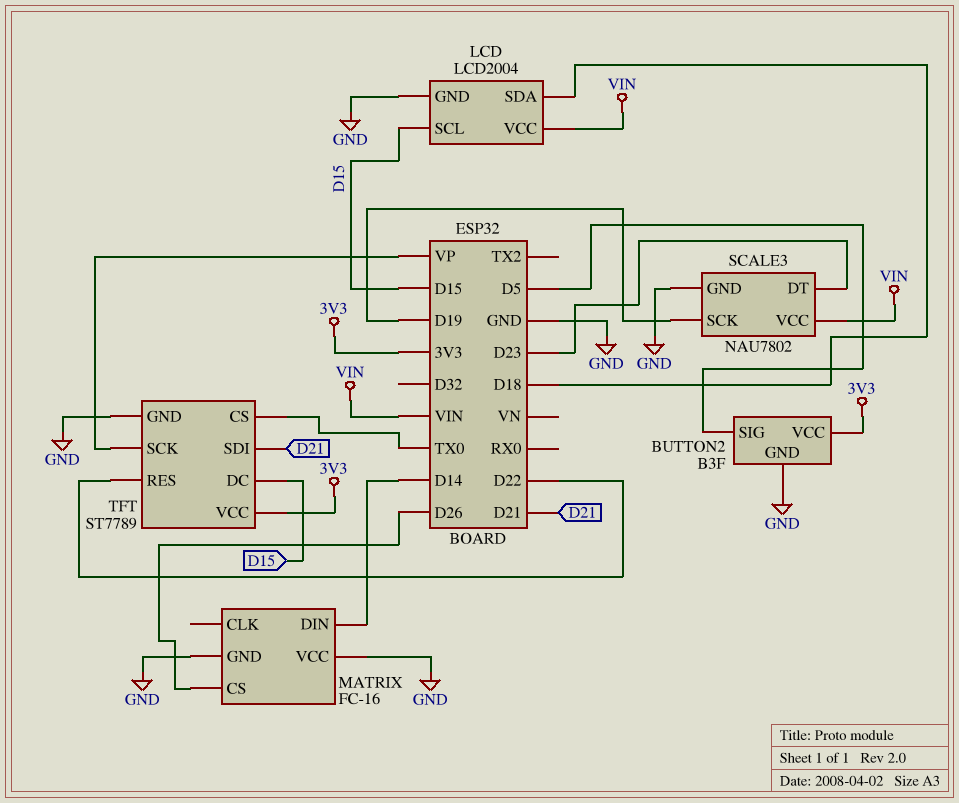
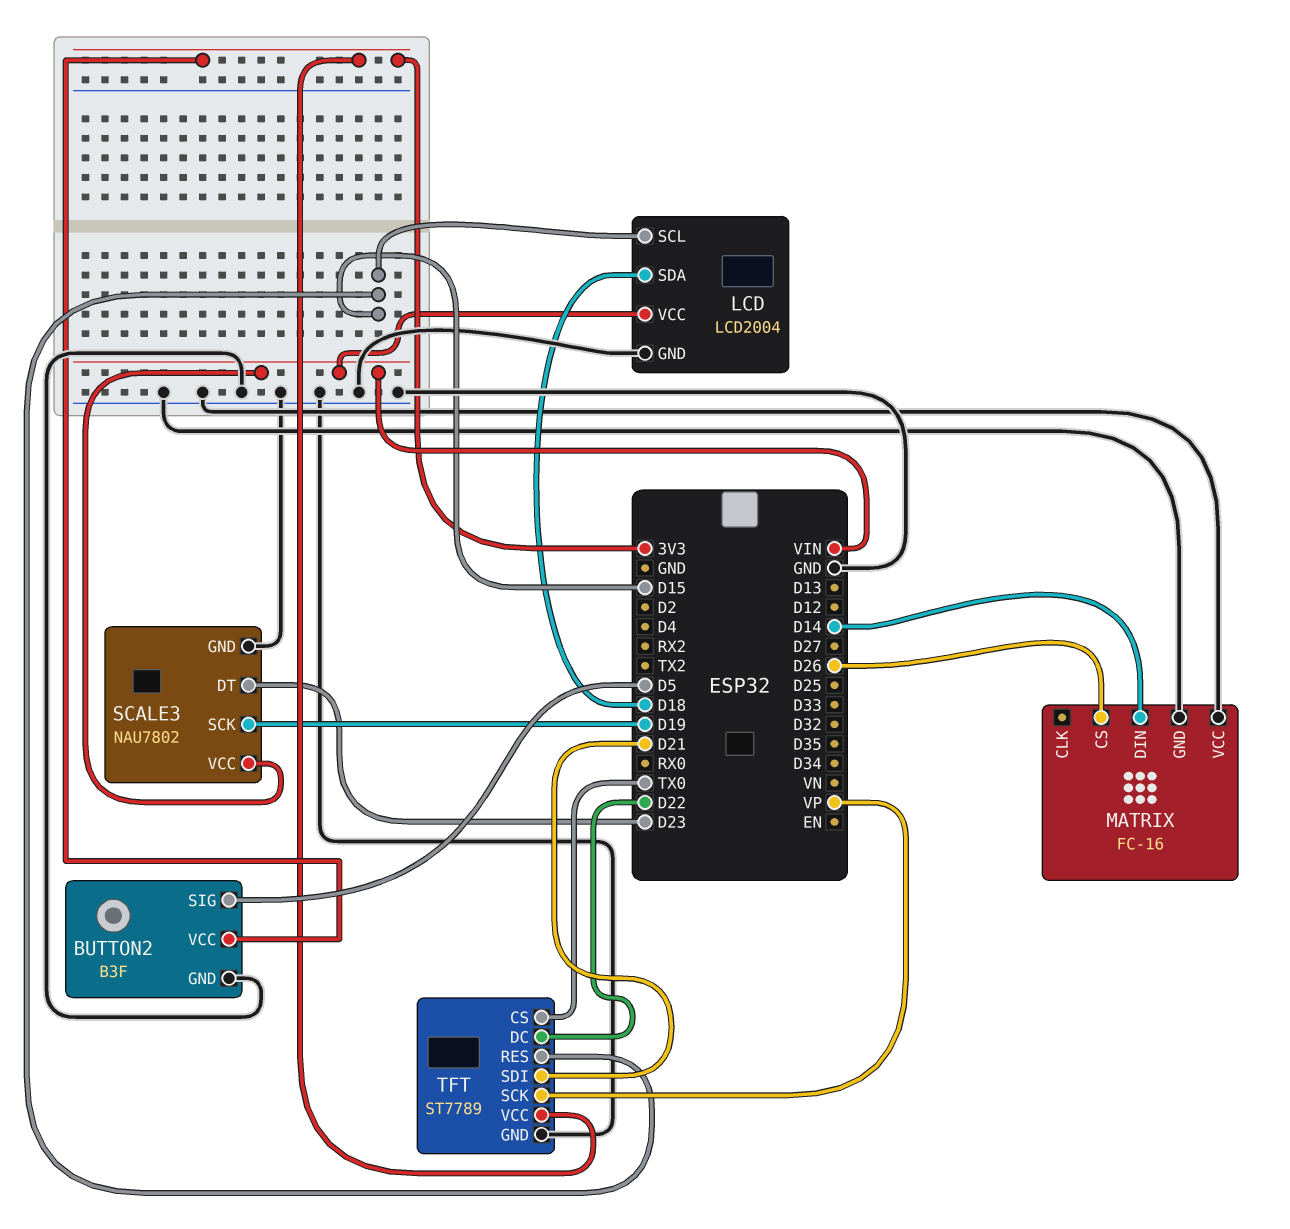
TFT pin DC: D15 -> D22
TFT pin RES: D22 -> D15

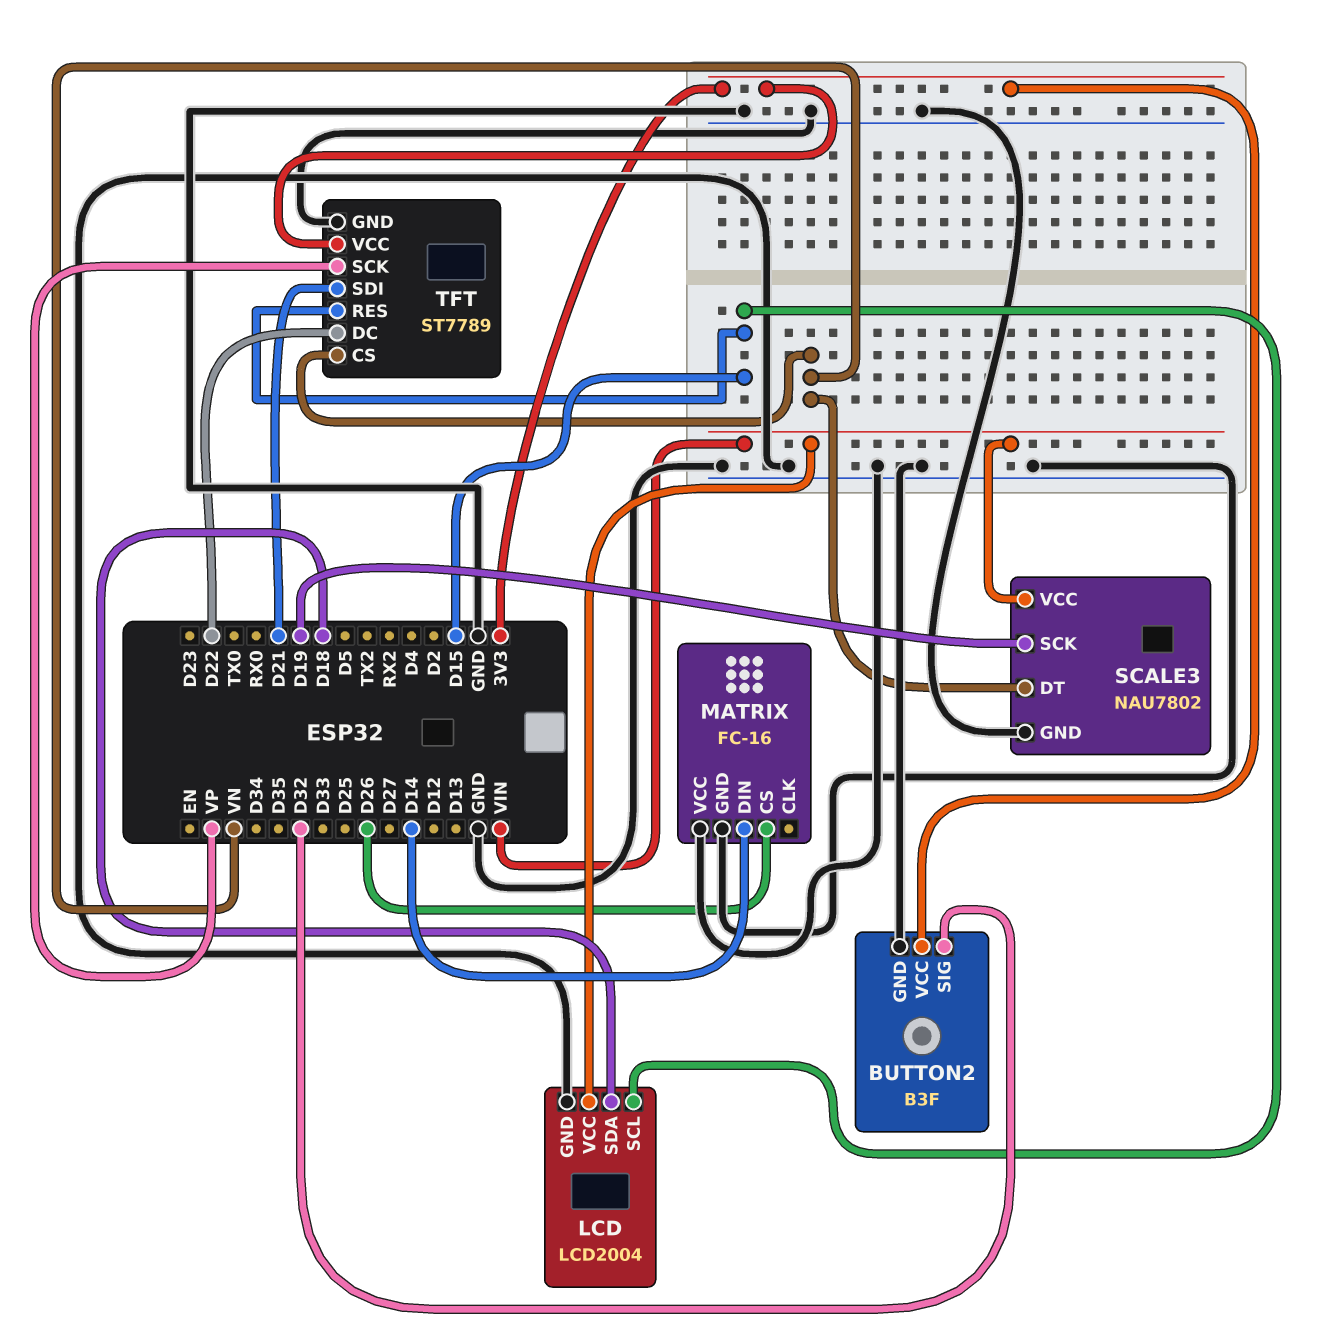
BUTTON2 pin SIG: D5 -> D32
SCALE3 pin DT: D23 -> VN
TFT pin CS: TX0 -> VN

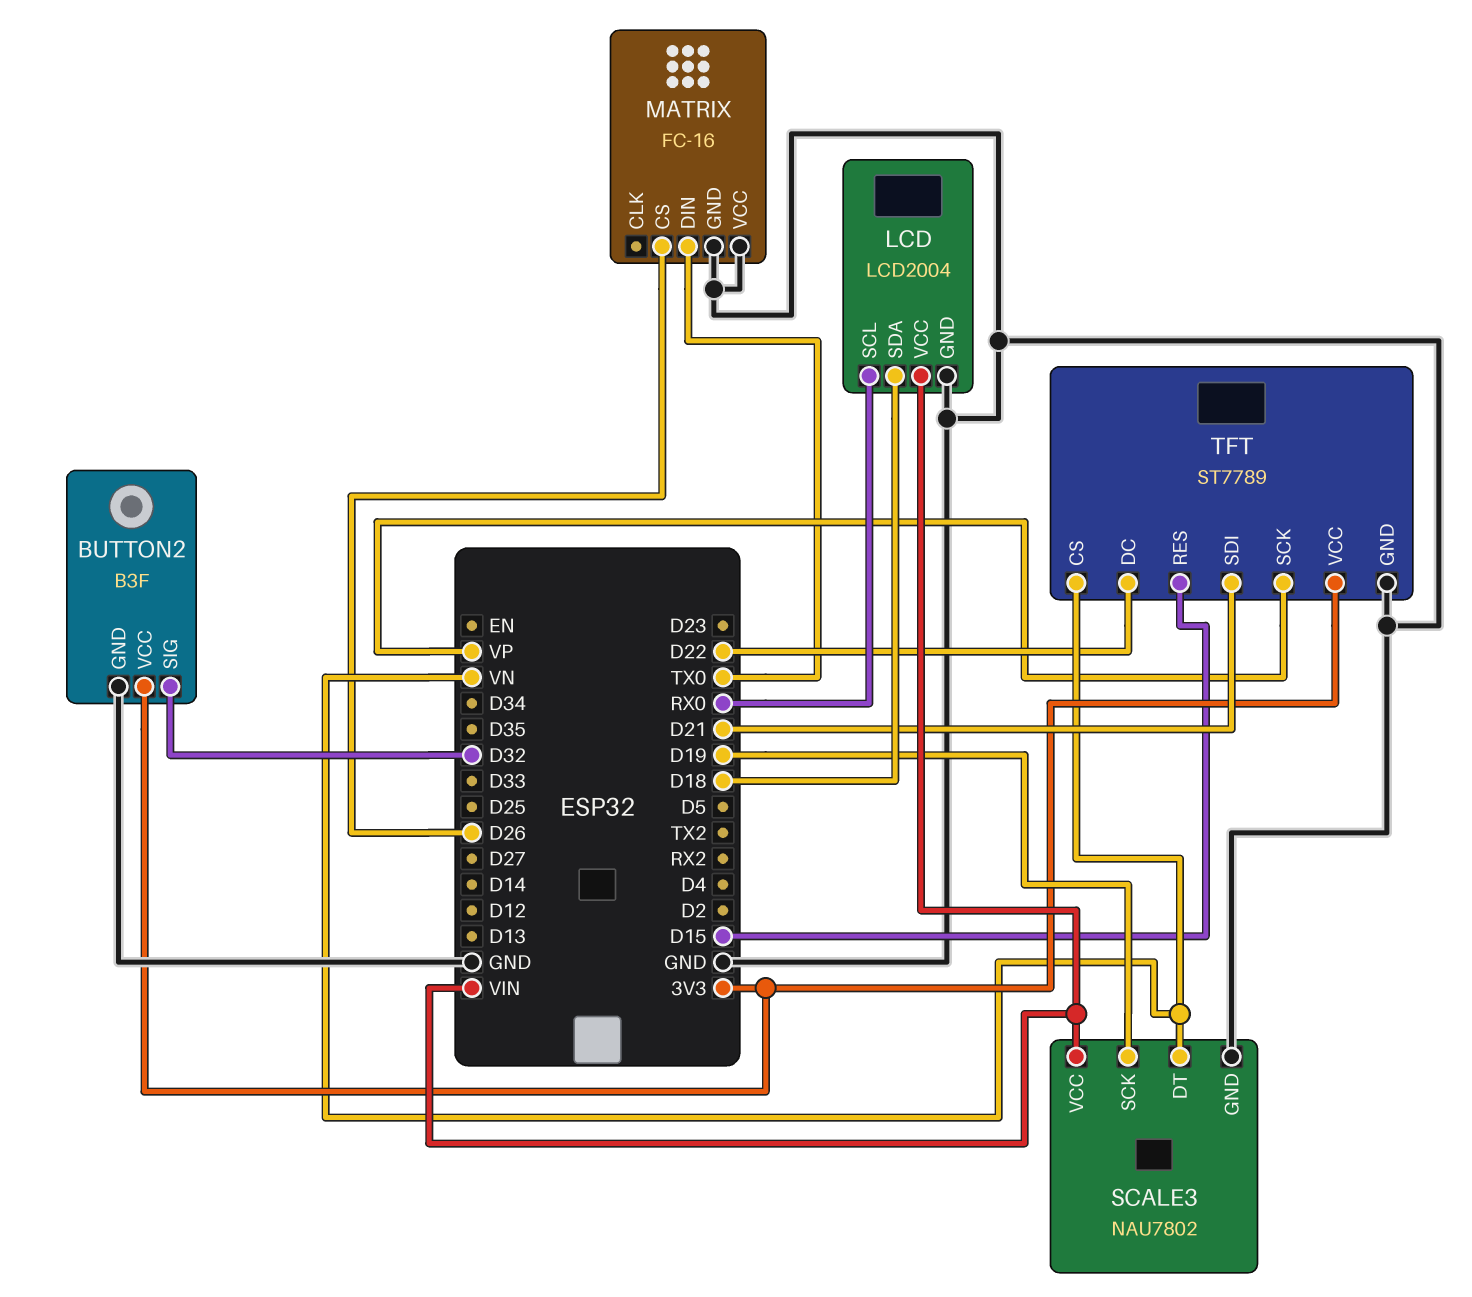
LCD pin SCL: D15 -> RX0
MATRIX pin DIN: D14 -> TX0

